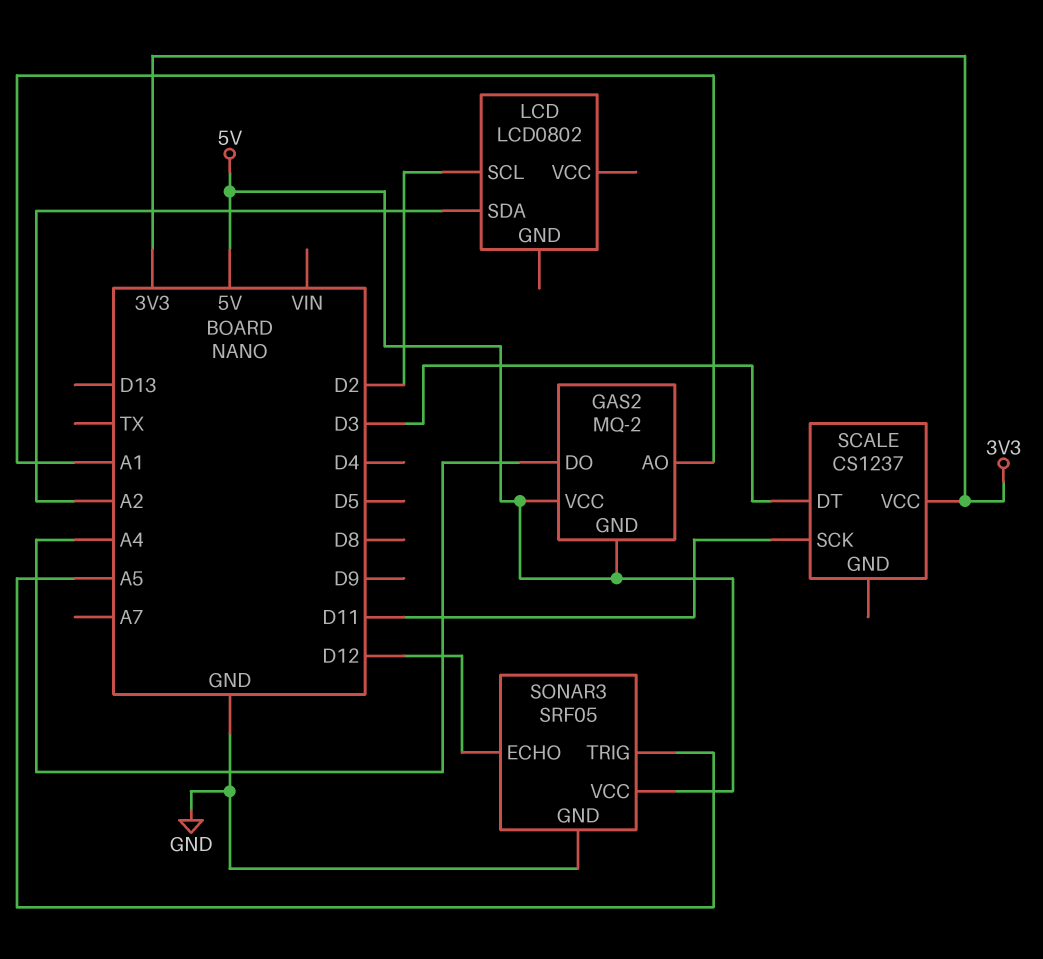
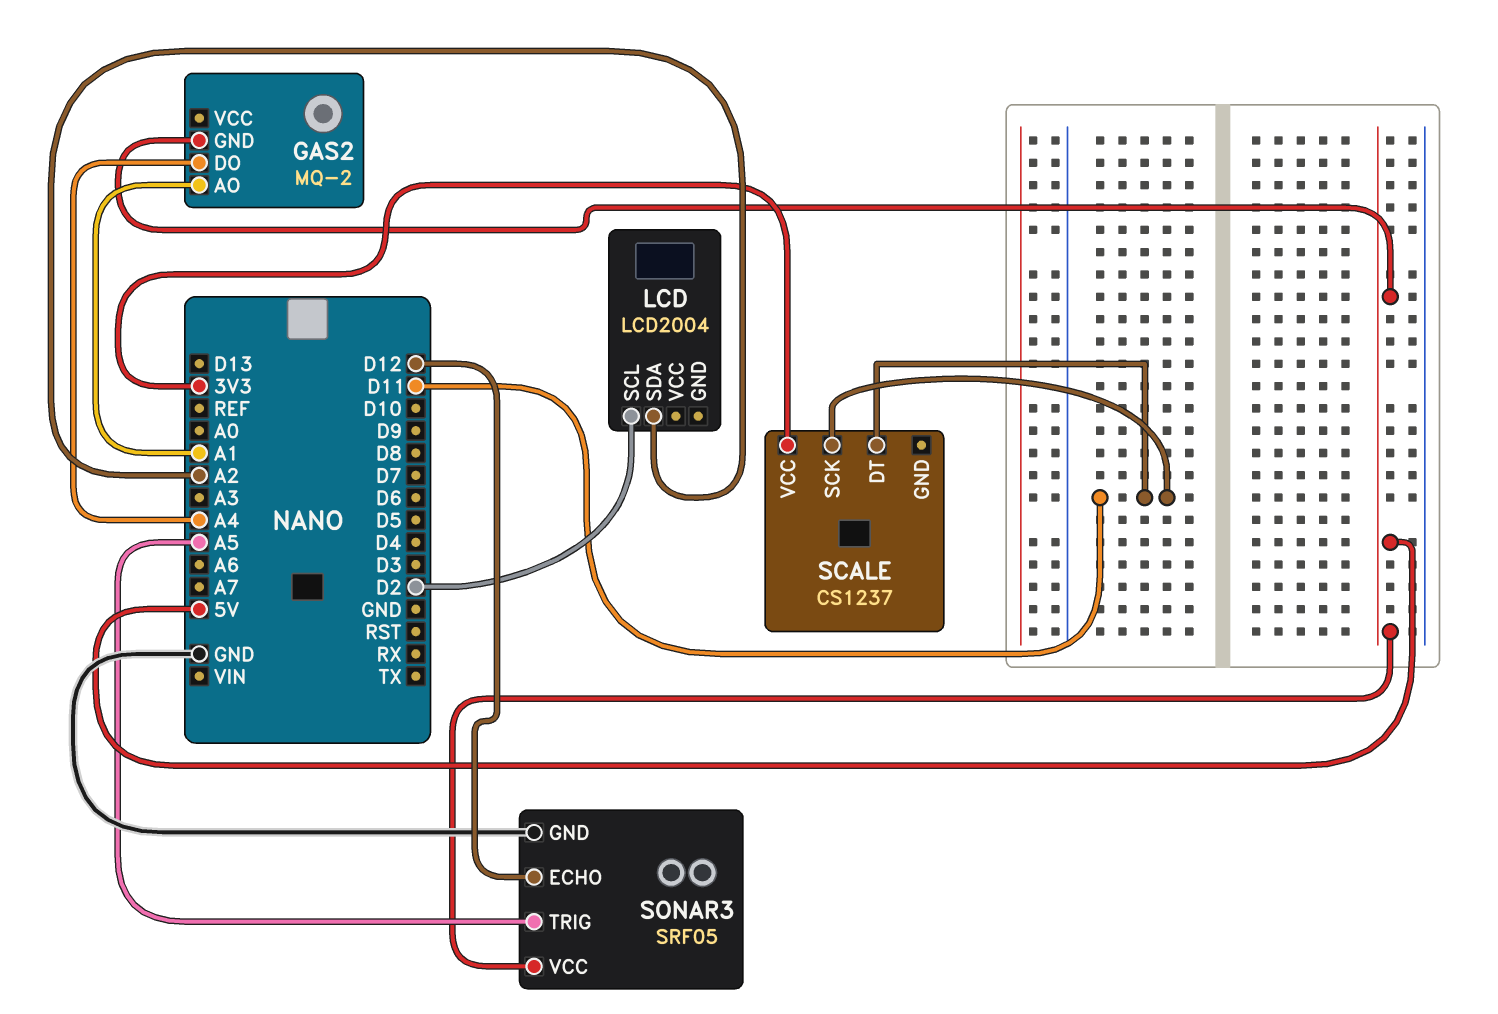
GAS2 pin VCC: 5V -> none
LCD: LCD0802 -> LCD2004
SCALE pin DT: D3 -> D11

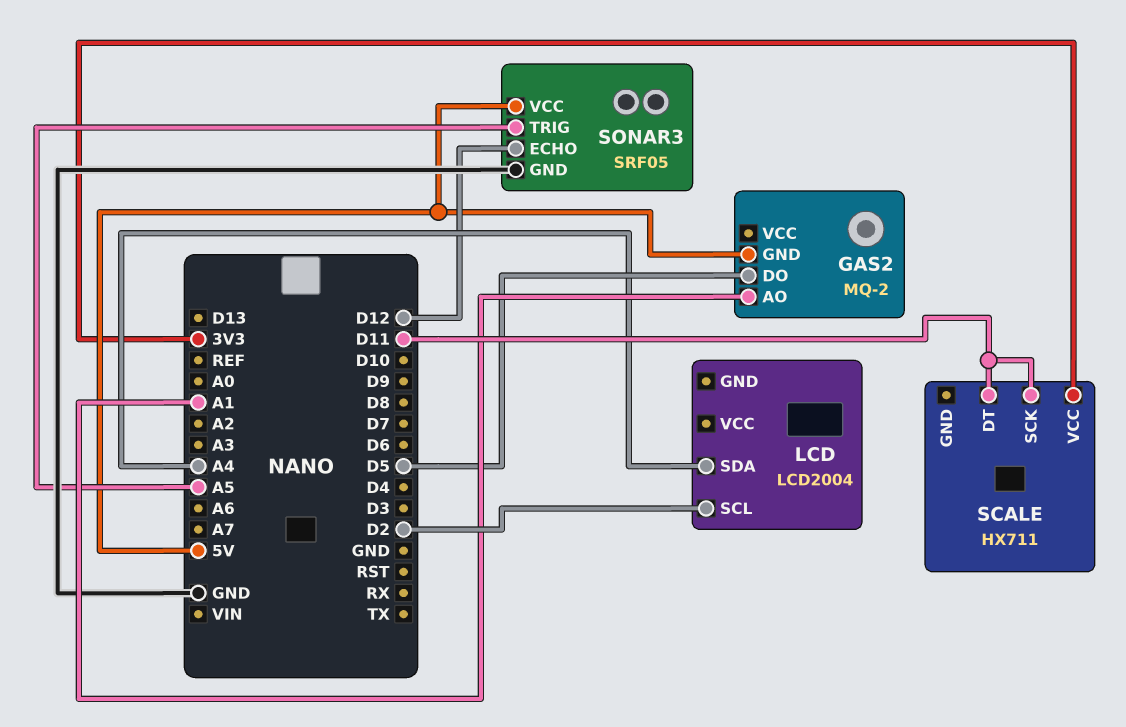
GAS2 pin DO: A4 -> D5
LCD pin SDA: A2 -> A4
SCALE: CS1237 -> HX711

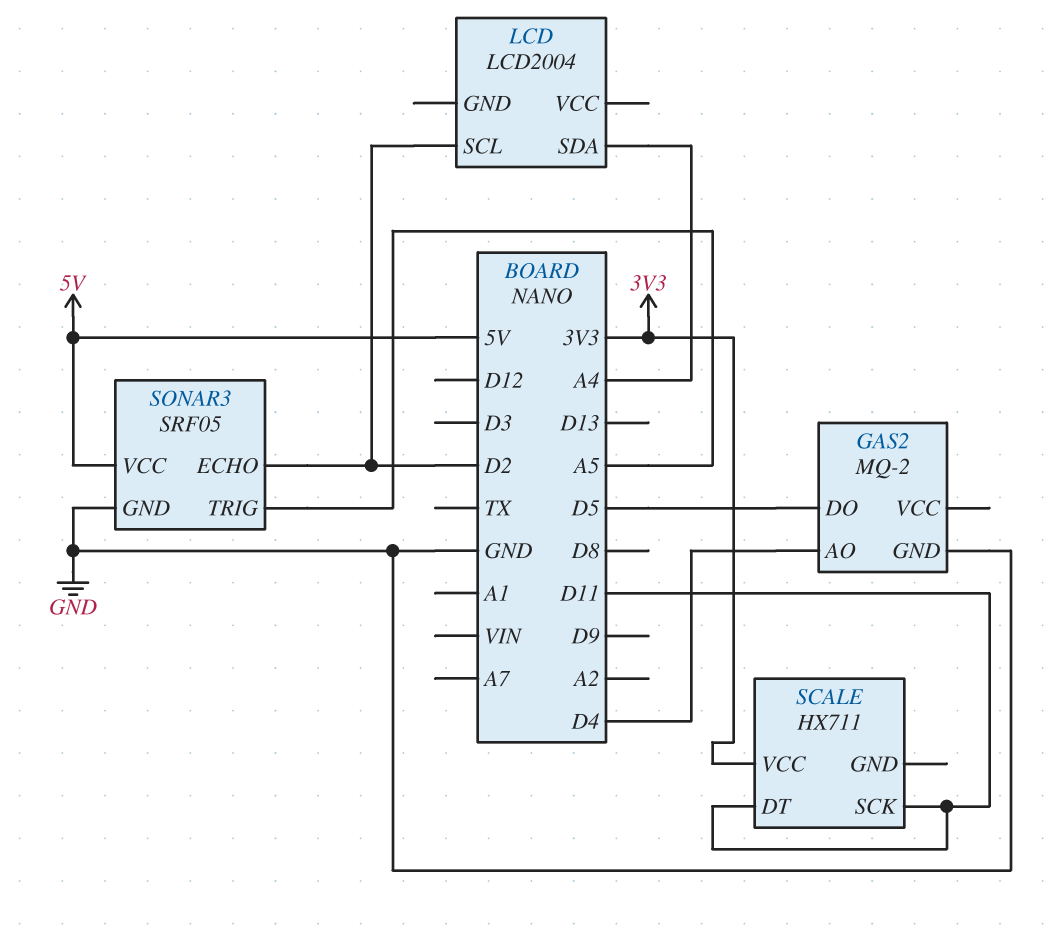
GAS2 pin AO: A1 -> D4
GAS2 pin GND: 5V -> GND
SONAR3 pin ECHO: D12 -> D2

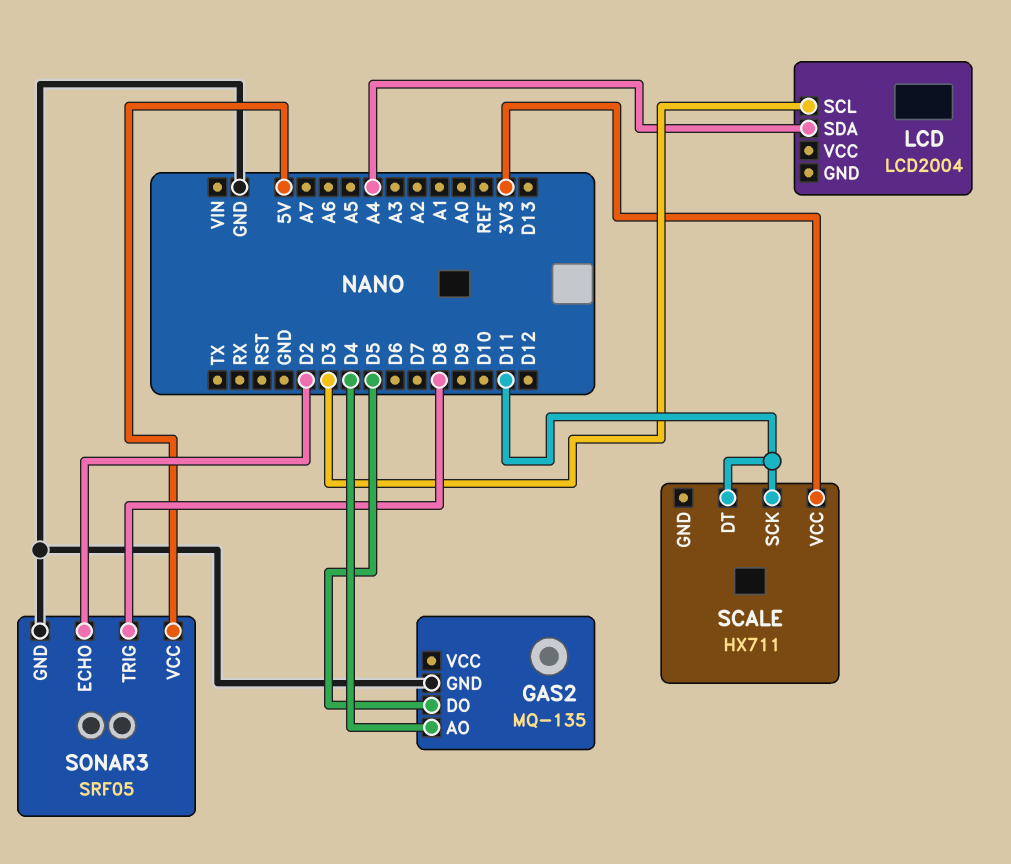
GAS2: MQ-2 -> MQ-135
LCD pin SCL: D2 -> D3
SONAR3 pin TRIG: A5 -> D8

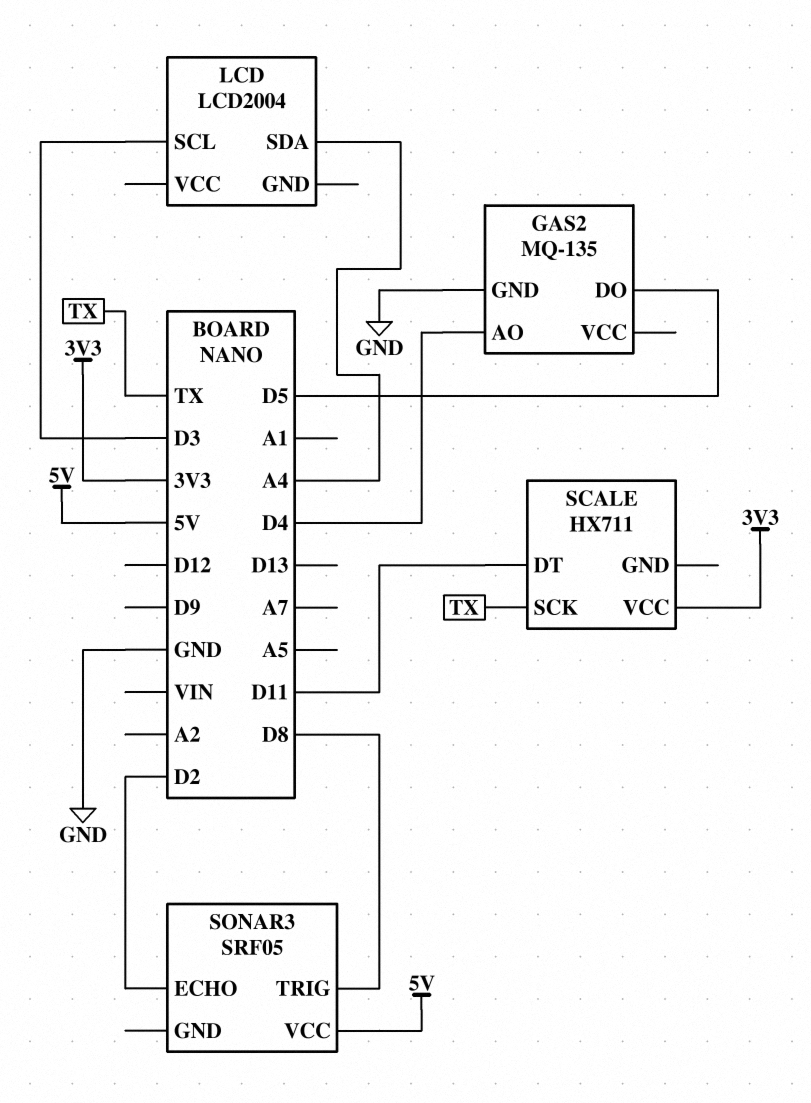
SCALE pin SCK: D11 -> TX
SONAR3 pin GND: GND -> none

